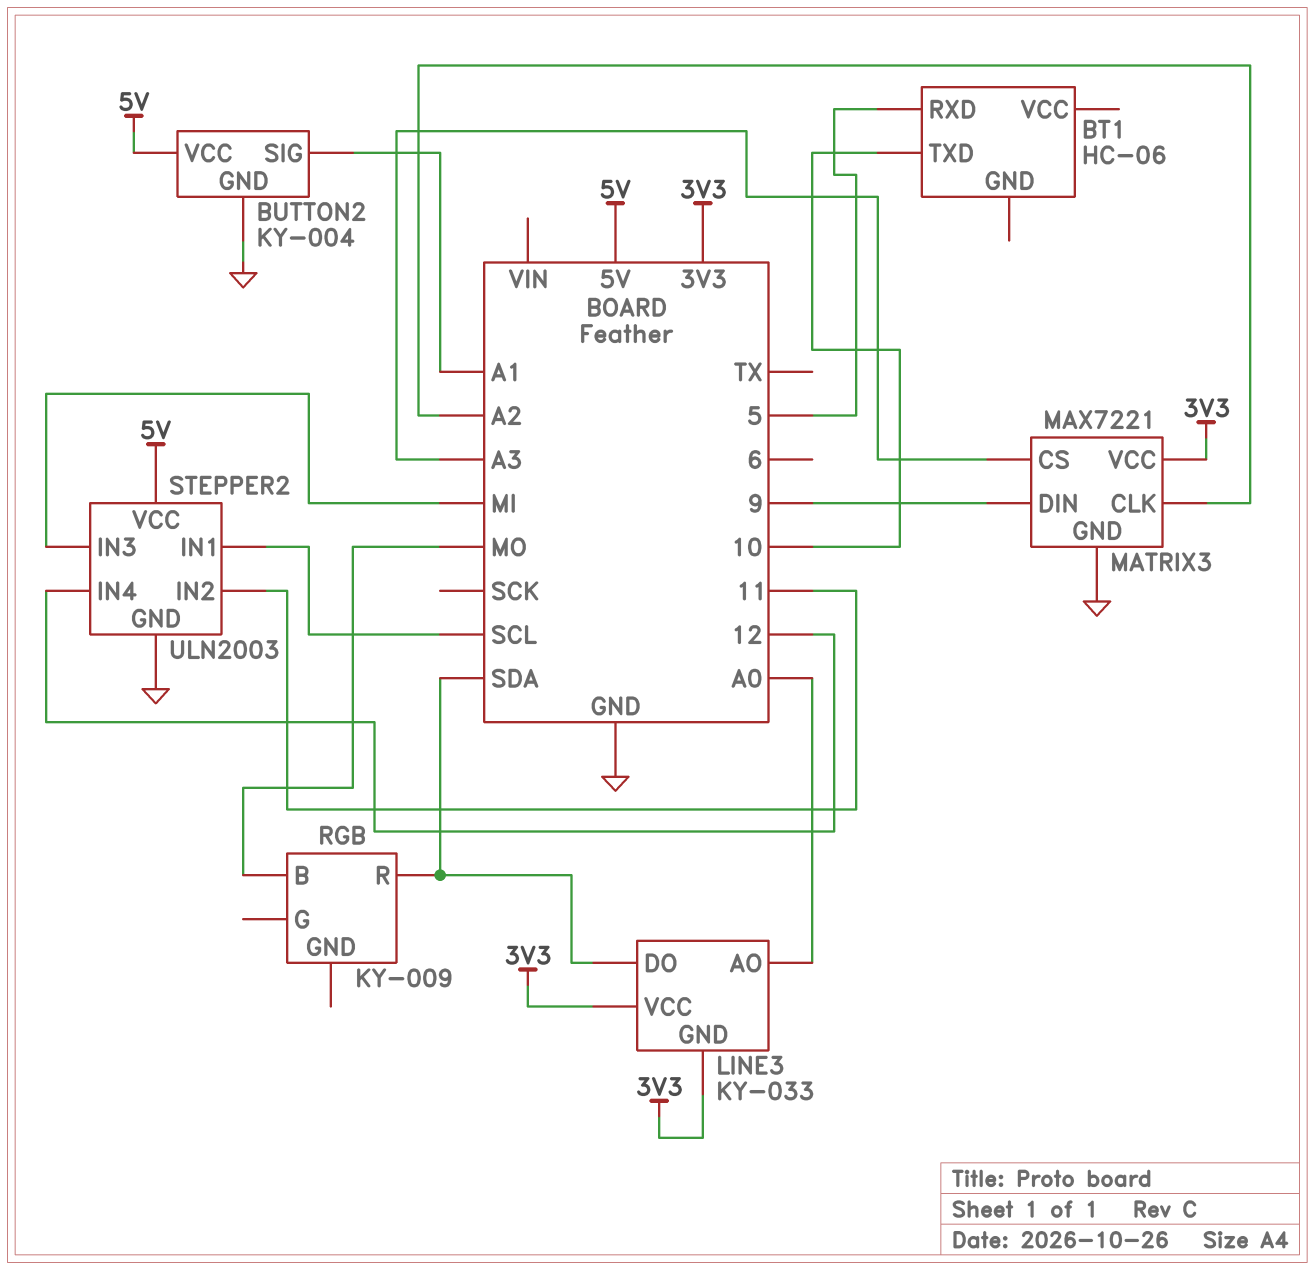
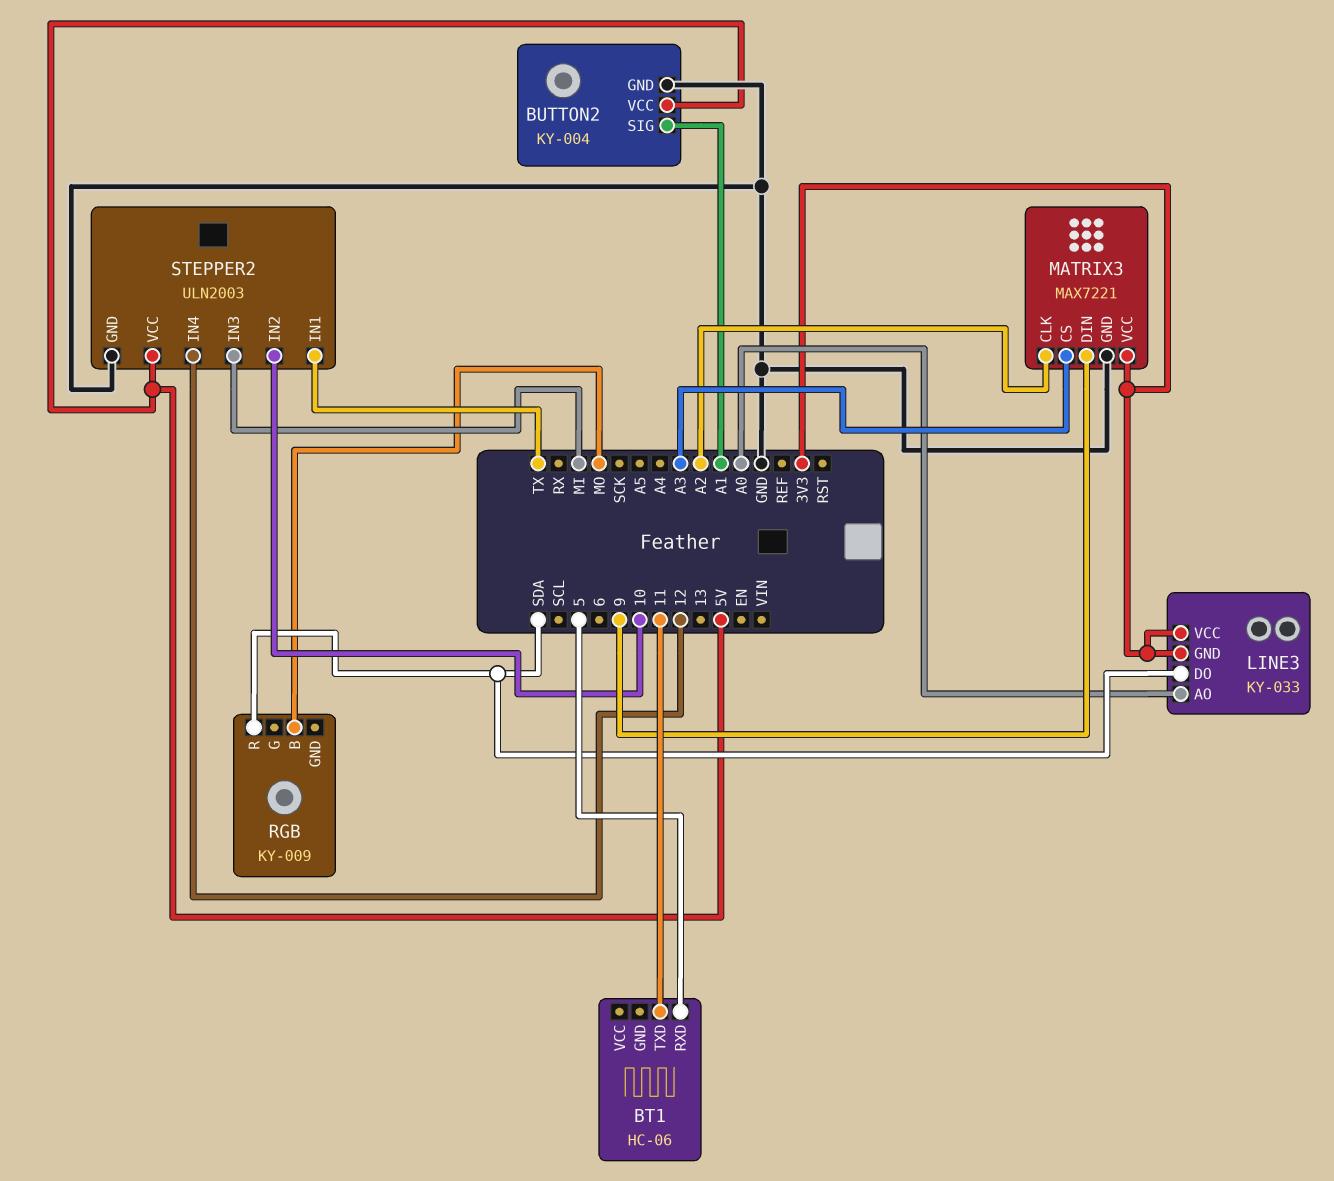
BT1 pin TXD: 10 -> 11
STEPPER2 pin IN1: SCL -> TX
STEPPER2 pin IN2: 11 -> 10

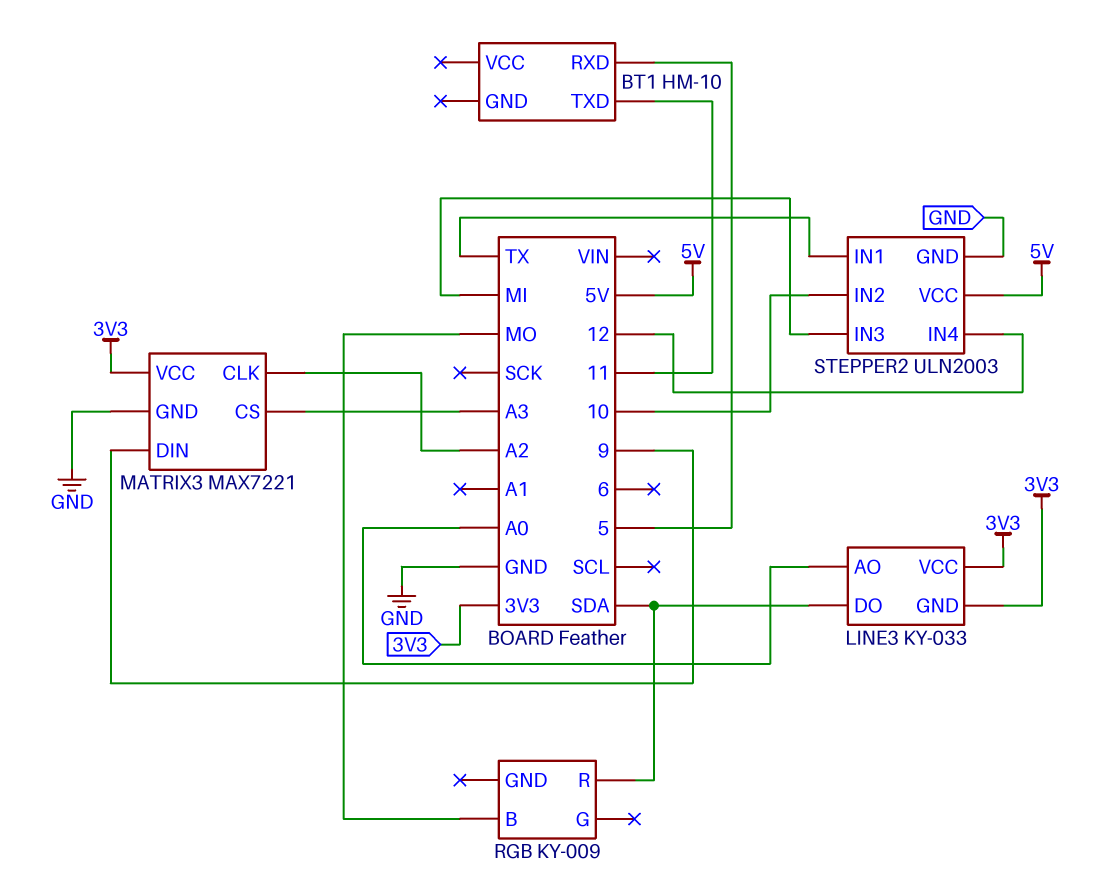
BT1: HC-06 -> HM-10
BUTTON2: KY-004 -> none
BUTTON2 pin GND: GND -> none
BUTTON2 pin SIG: A1 -> none
BUTTON2 pin VCC: 5V -> none

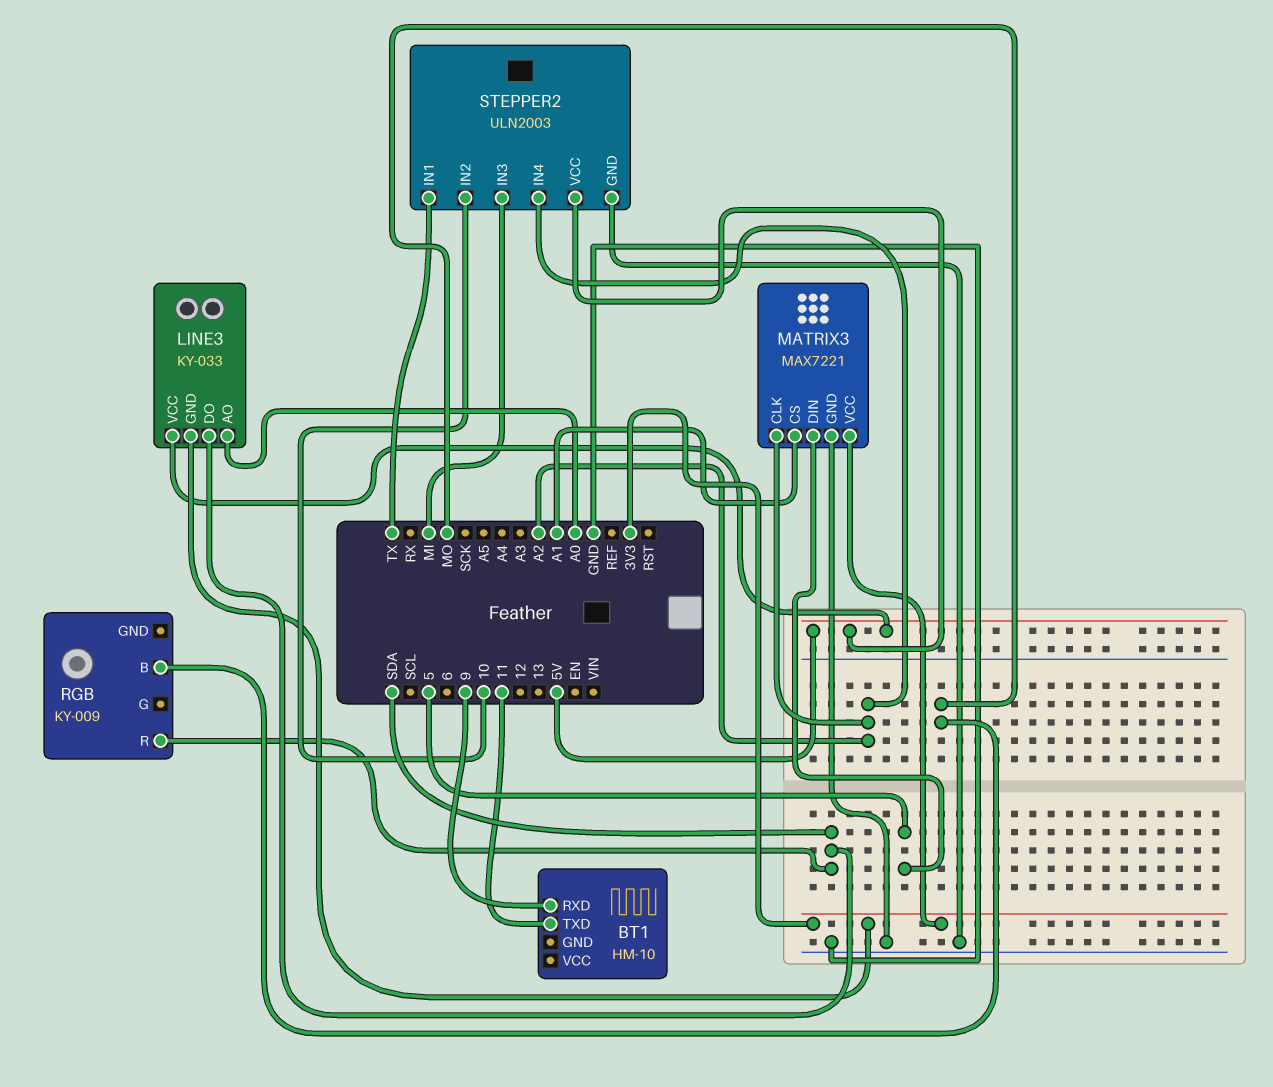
BT1 pin RXD: 5 -> 9
LINE3 pin VCC: 3V3 -> 5V
MATRIX3 pin CS: A3 -> A1
MATRIX3 pin DIN: 9 -> 5
STEPPER2 pin IN4: 12 -> A2

